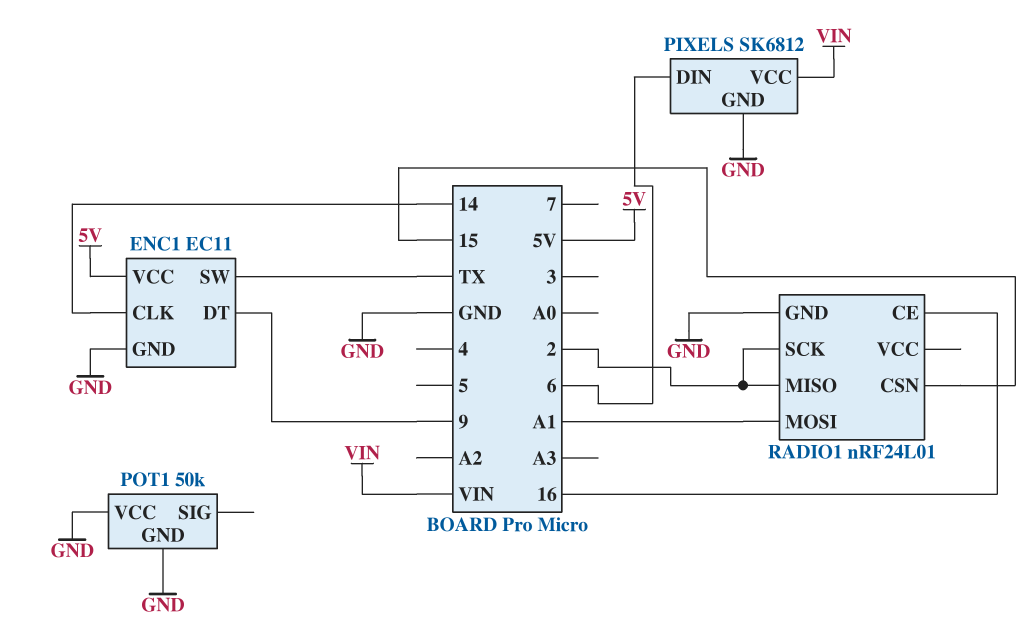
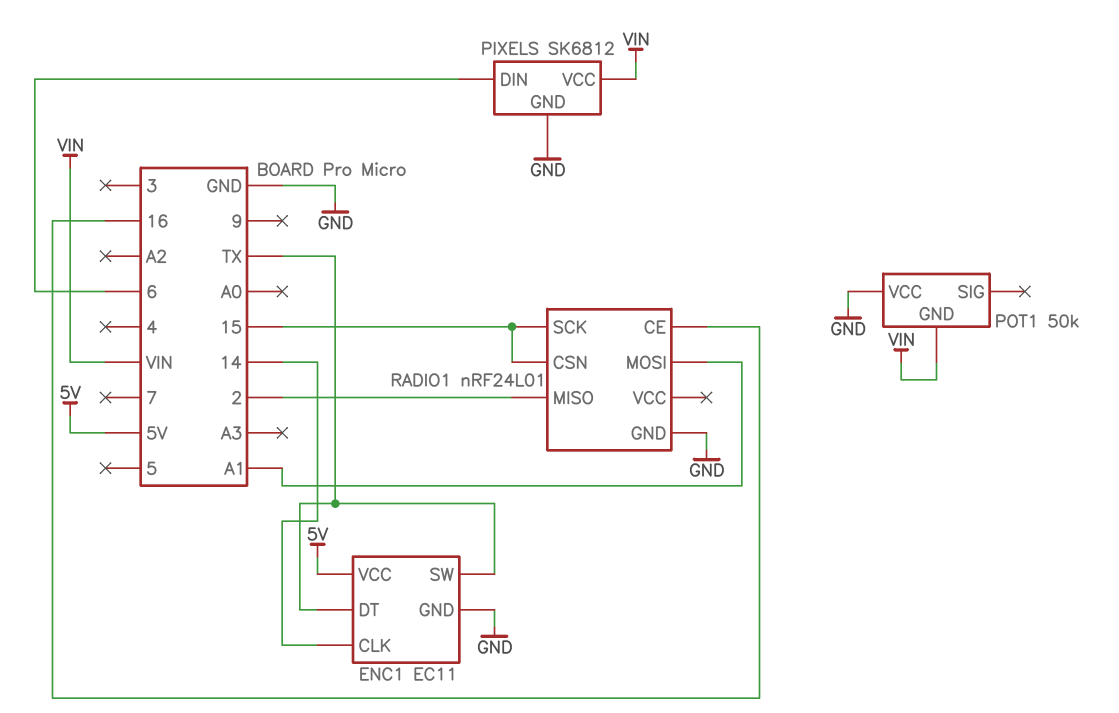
ENC1 pin DT: 9 -> TX
POT1 pin GND: GND -> VIN
RADIO1 pin SCK: 2 -> 15

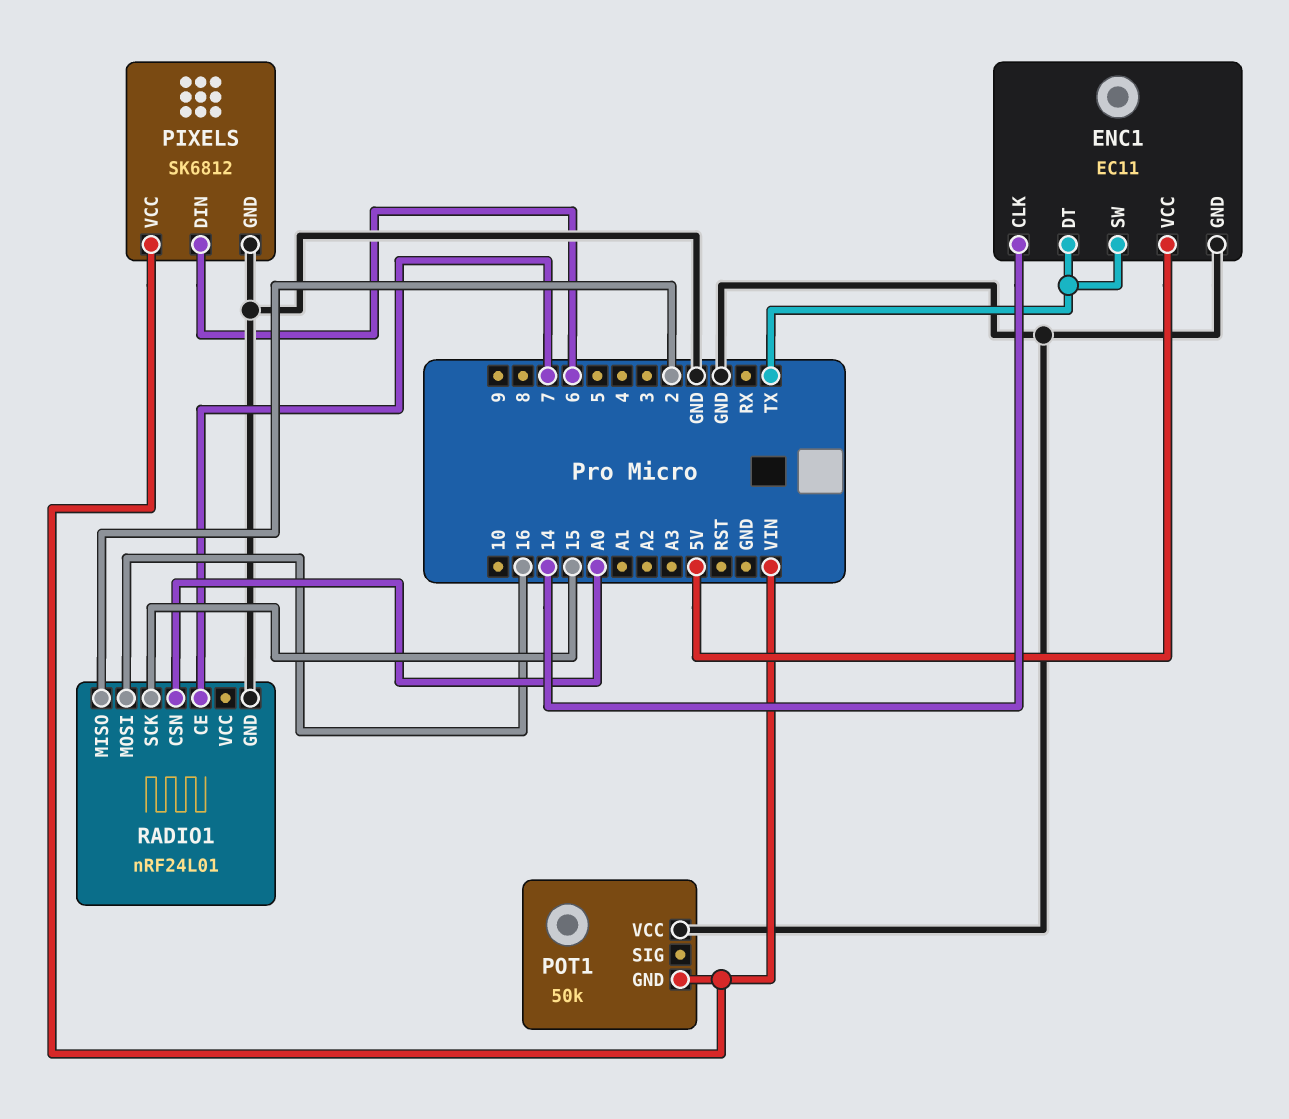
RADIO1 pin CE: 16 -> 7
RADIO1 pin CSN: 15 -> A0
RADIO1 pin MOSI: A1 -> 16

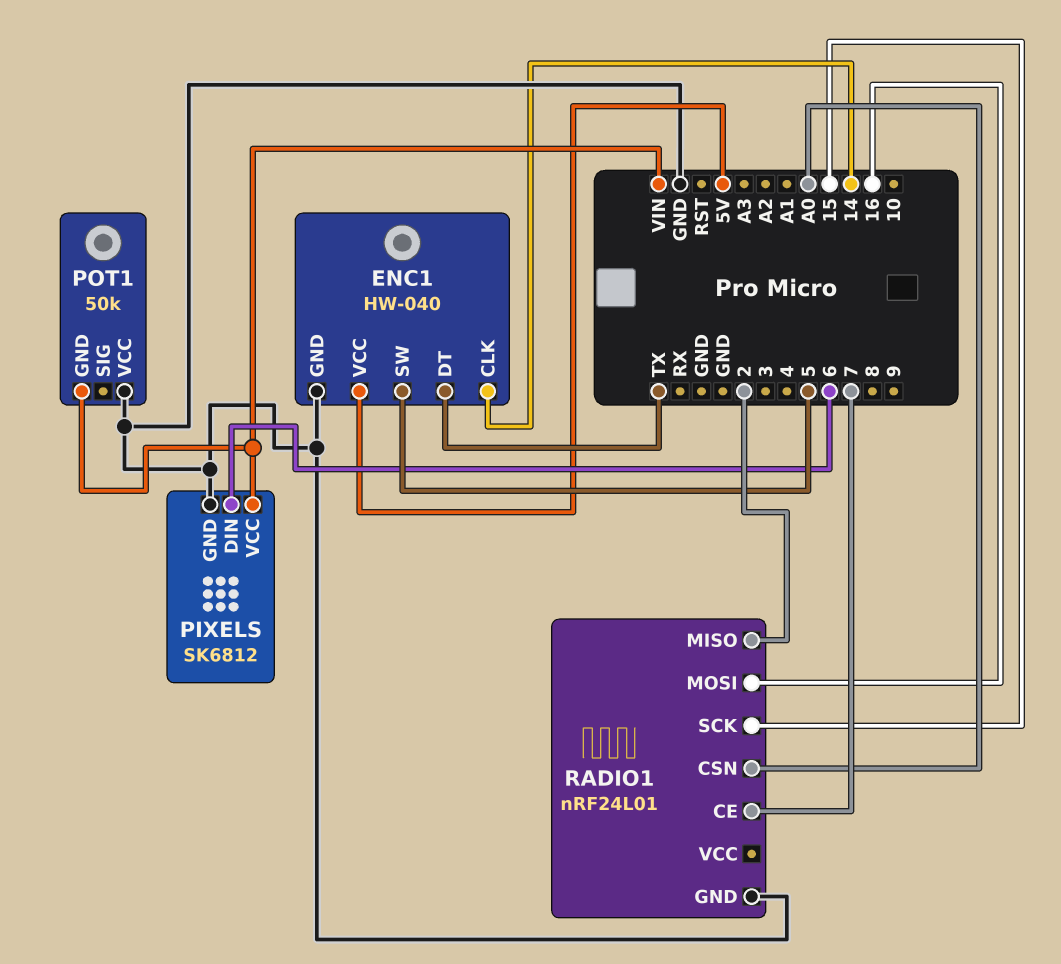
ENC1: EC11 -> HW-040
ENC1 pin SW: TX -> 5

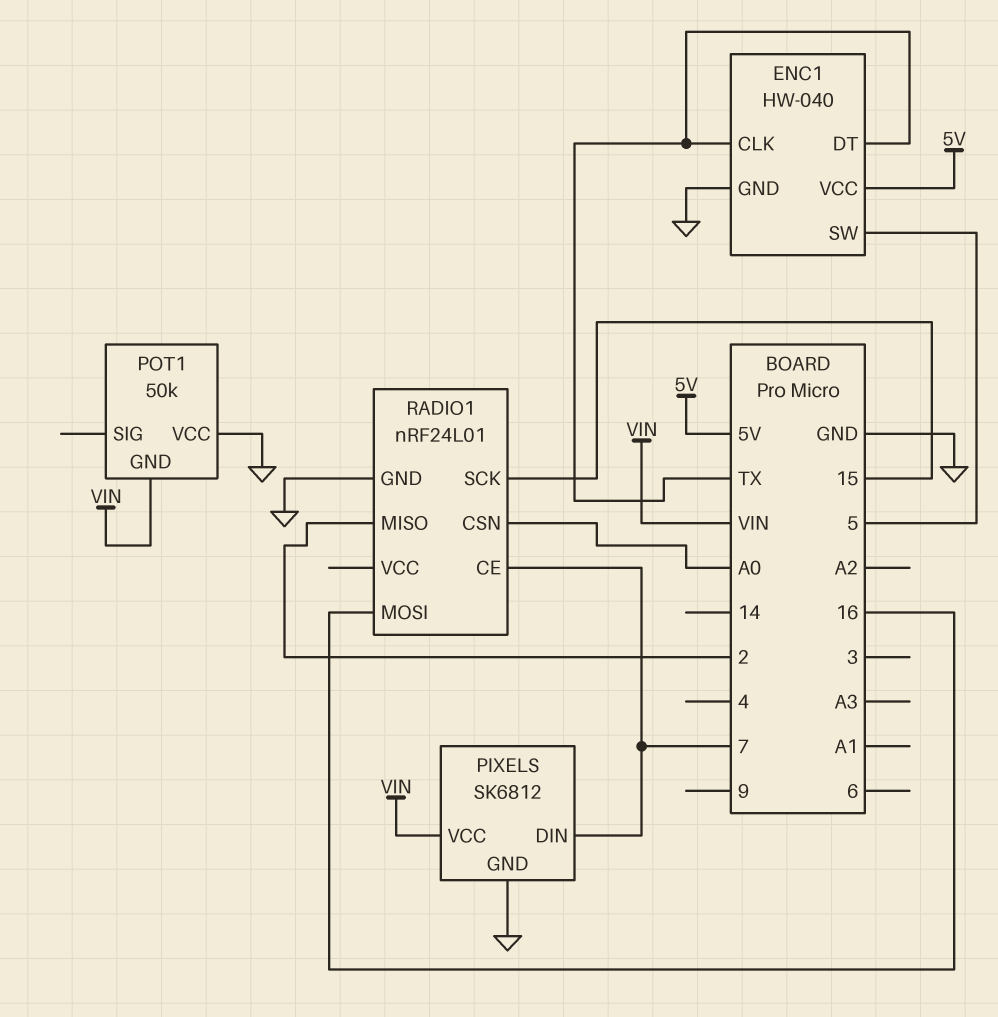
ENC1 pin CLK: 14 -> TX
PIXELS pin DIN: 6 -> 7

